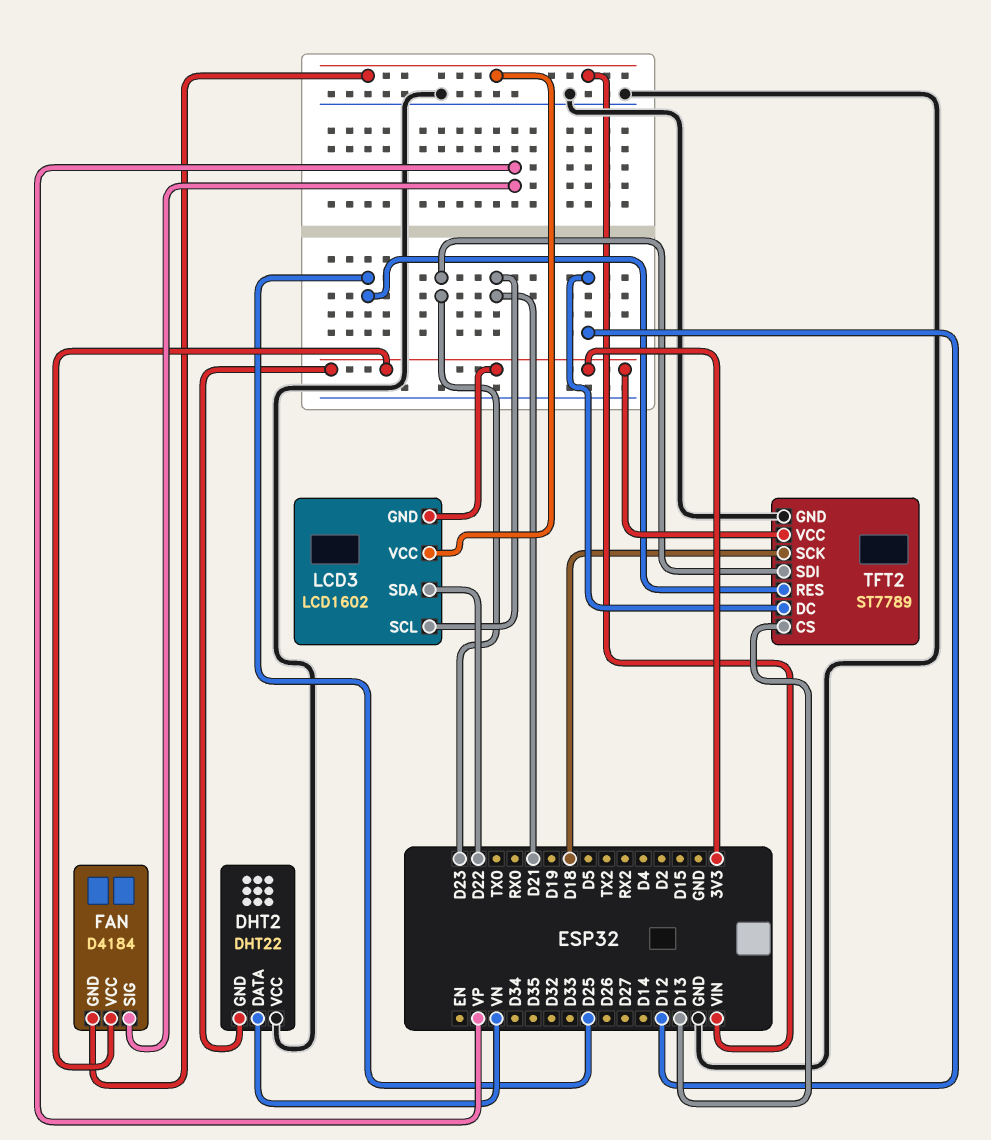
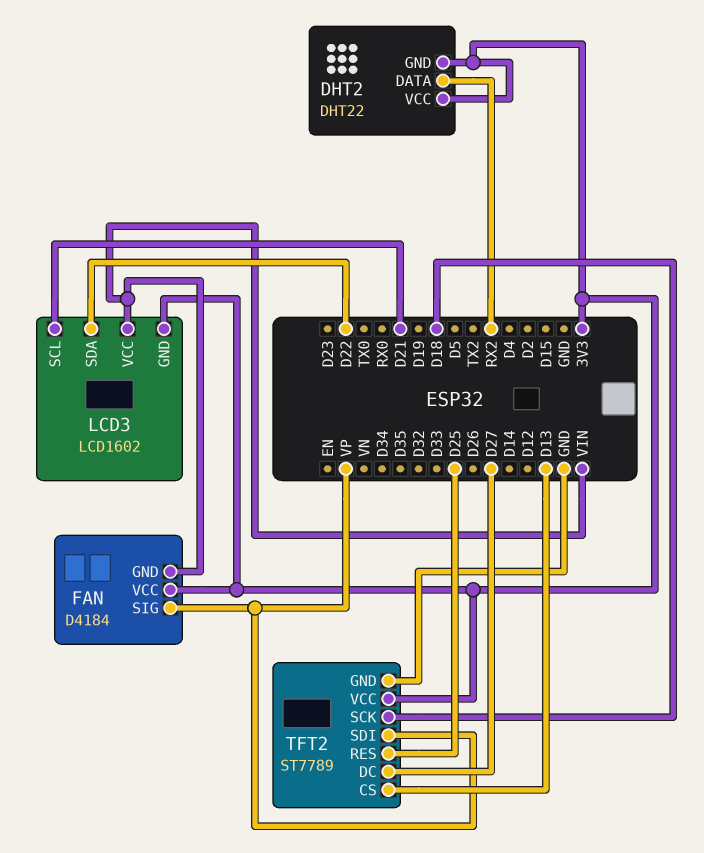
DHT2 pin DATA: VN -> RX2
DHT2 pin VCC: GND -> 3V3
TFT2 pin DC: D12 -> D27
TFT2 pin SDI: D23 -> VP

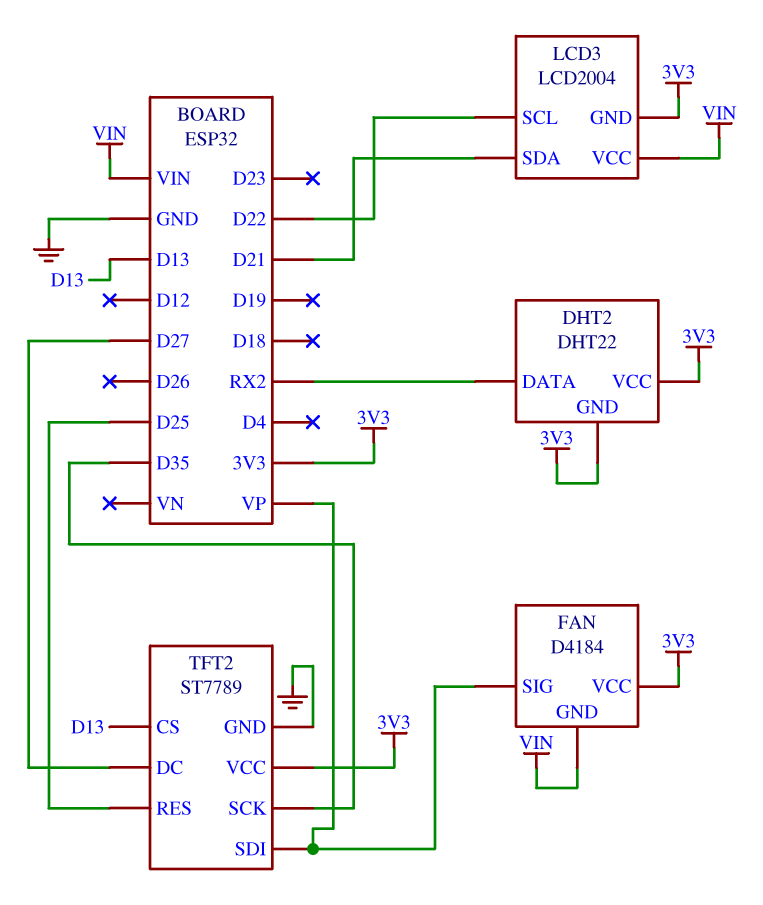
LCD3: LCD1602 -> LCD2004
LCD3 pin SCL: D21 -> D22
LCD3 pin SDA: D22 -> D21
TFT2 pin SCK: D18 -> D35

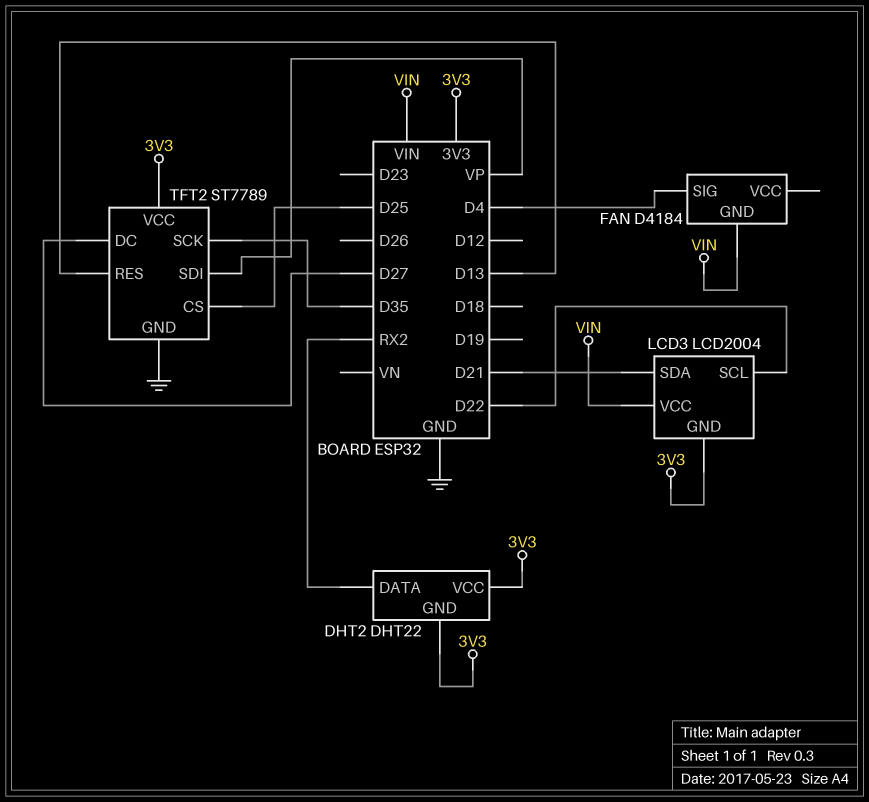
FAN pin SIG: VP -> D4
FAN pin VCC: 3V3 -> none
TFT2 pin CS: D13 -> D25
TFT2 pin RES: D25 -> D13

